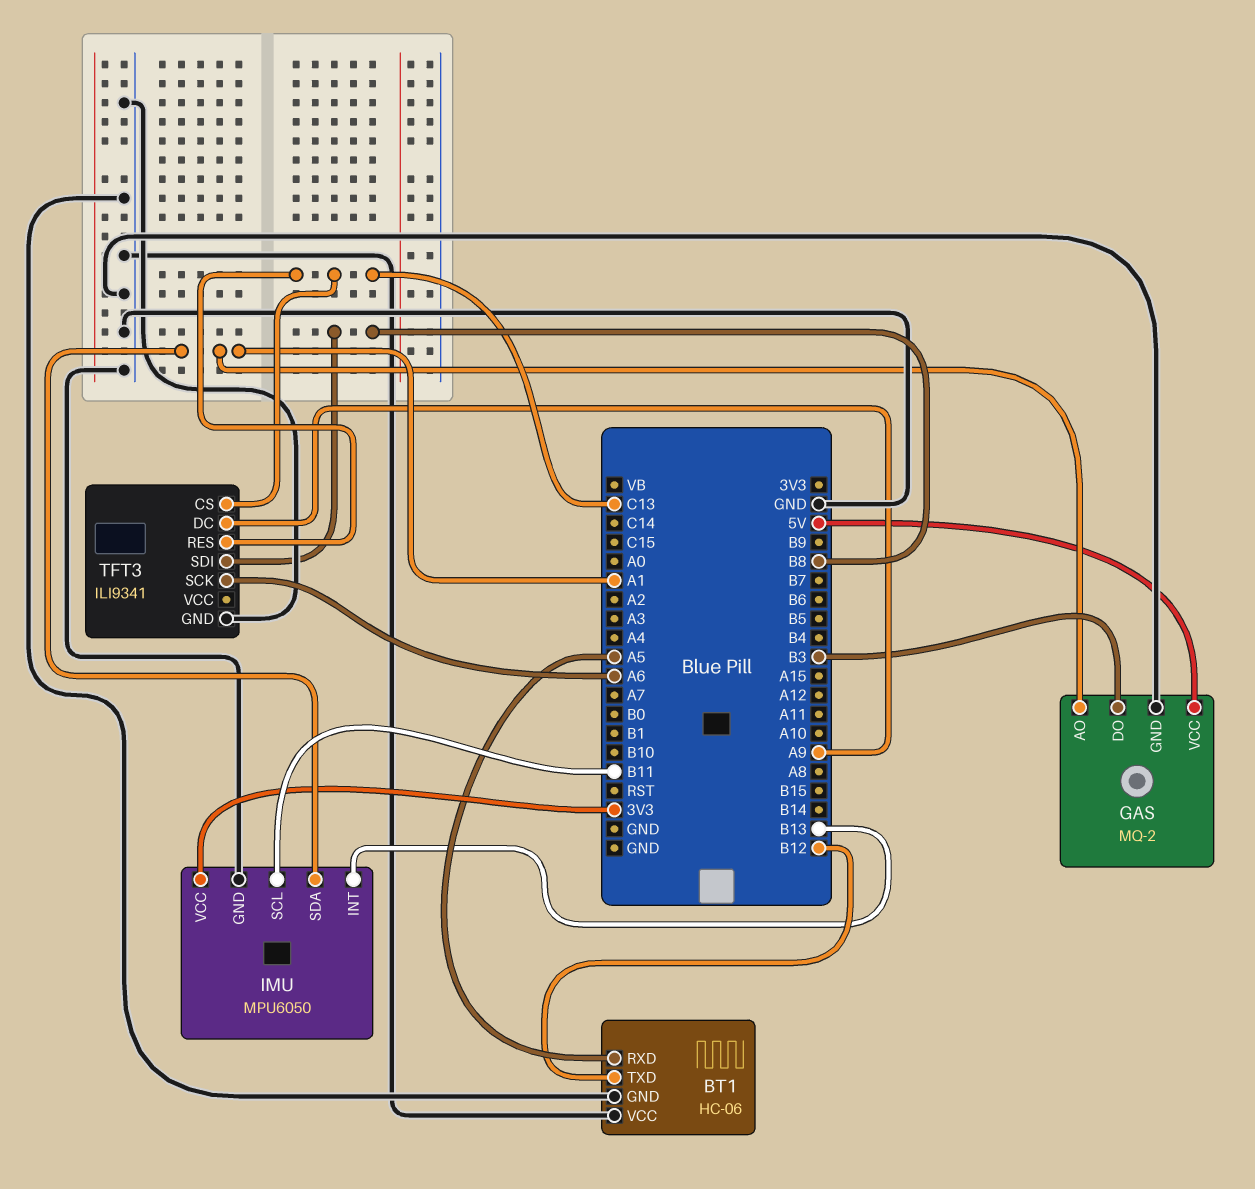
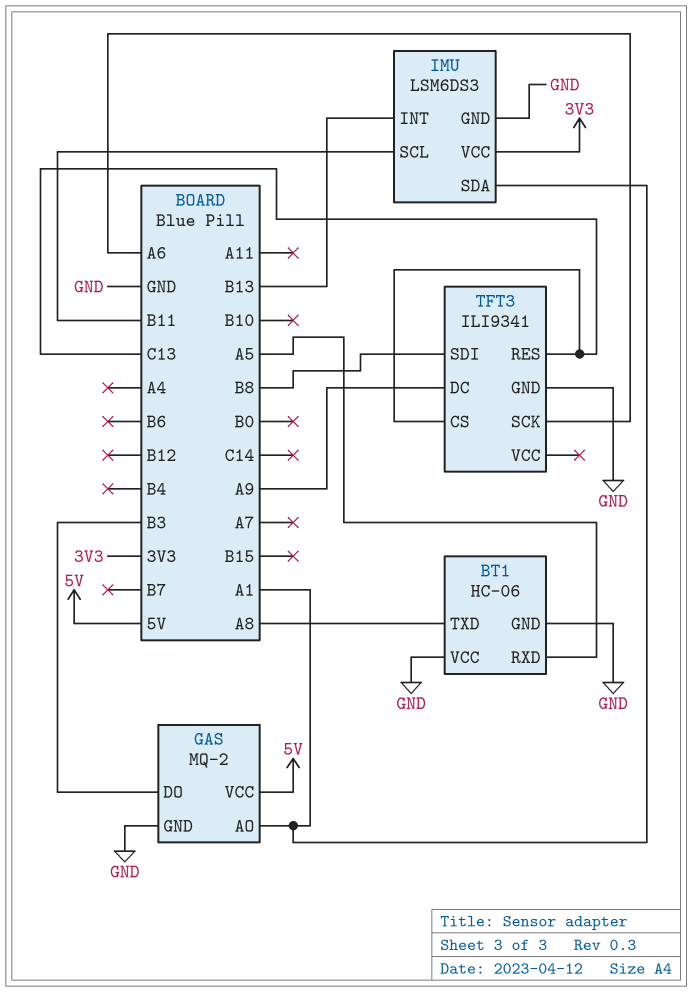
BT1 pin TXD: B12 -> A8
IMU: MPU6050 -> LSM6DS3

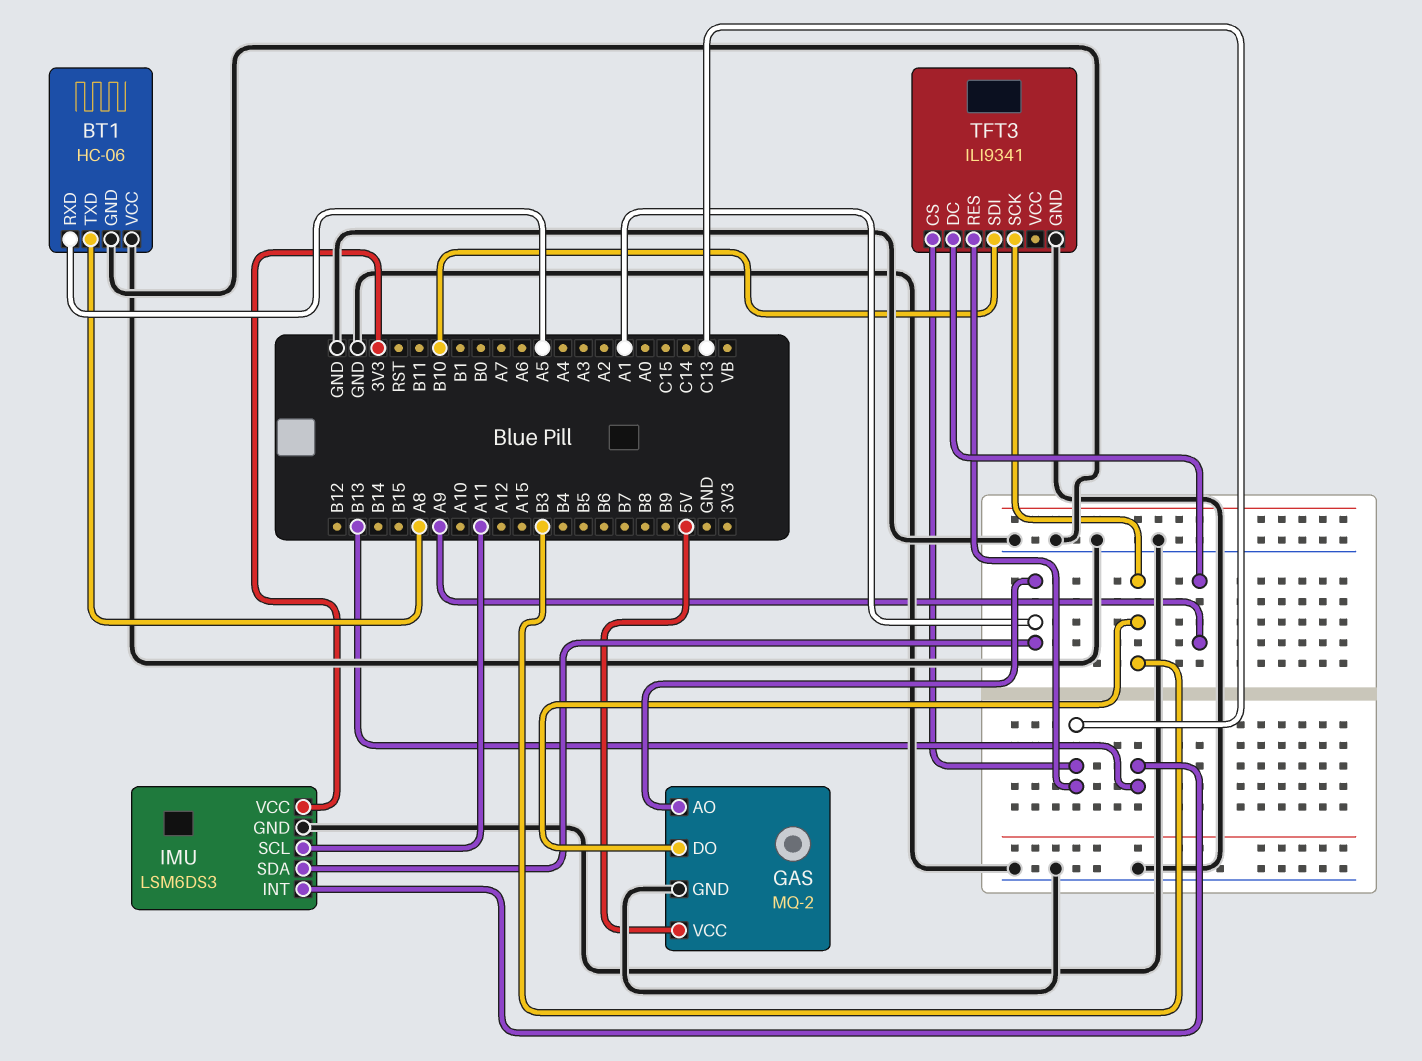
IMU pin SCL: B11 -> A11
TFT3 pin SCK: A6 -> B3
TFT3 pin SDI: B8 -> B10

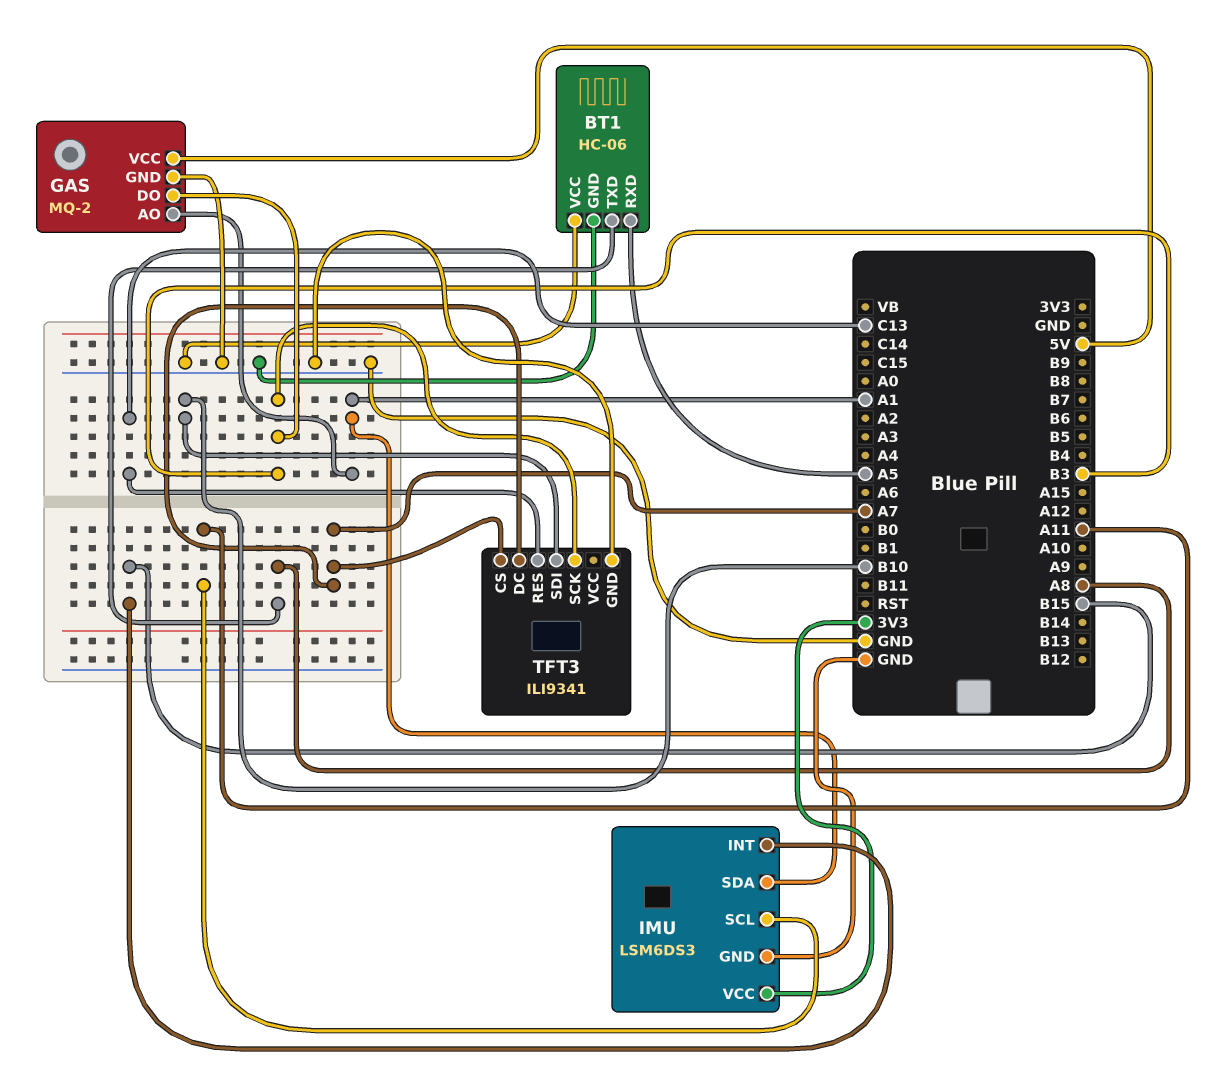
IMU pin INT: B13 -> B15
TFT3 pin CS: C13 -> A7
TFT3 pin DC: A9 -> A7

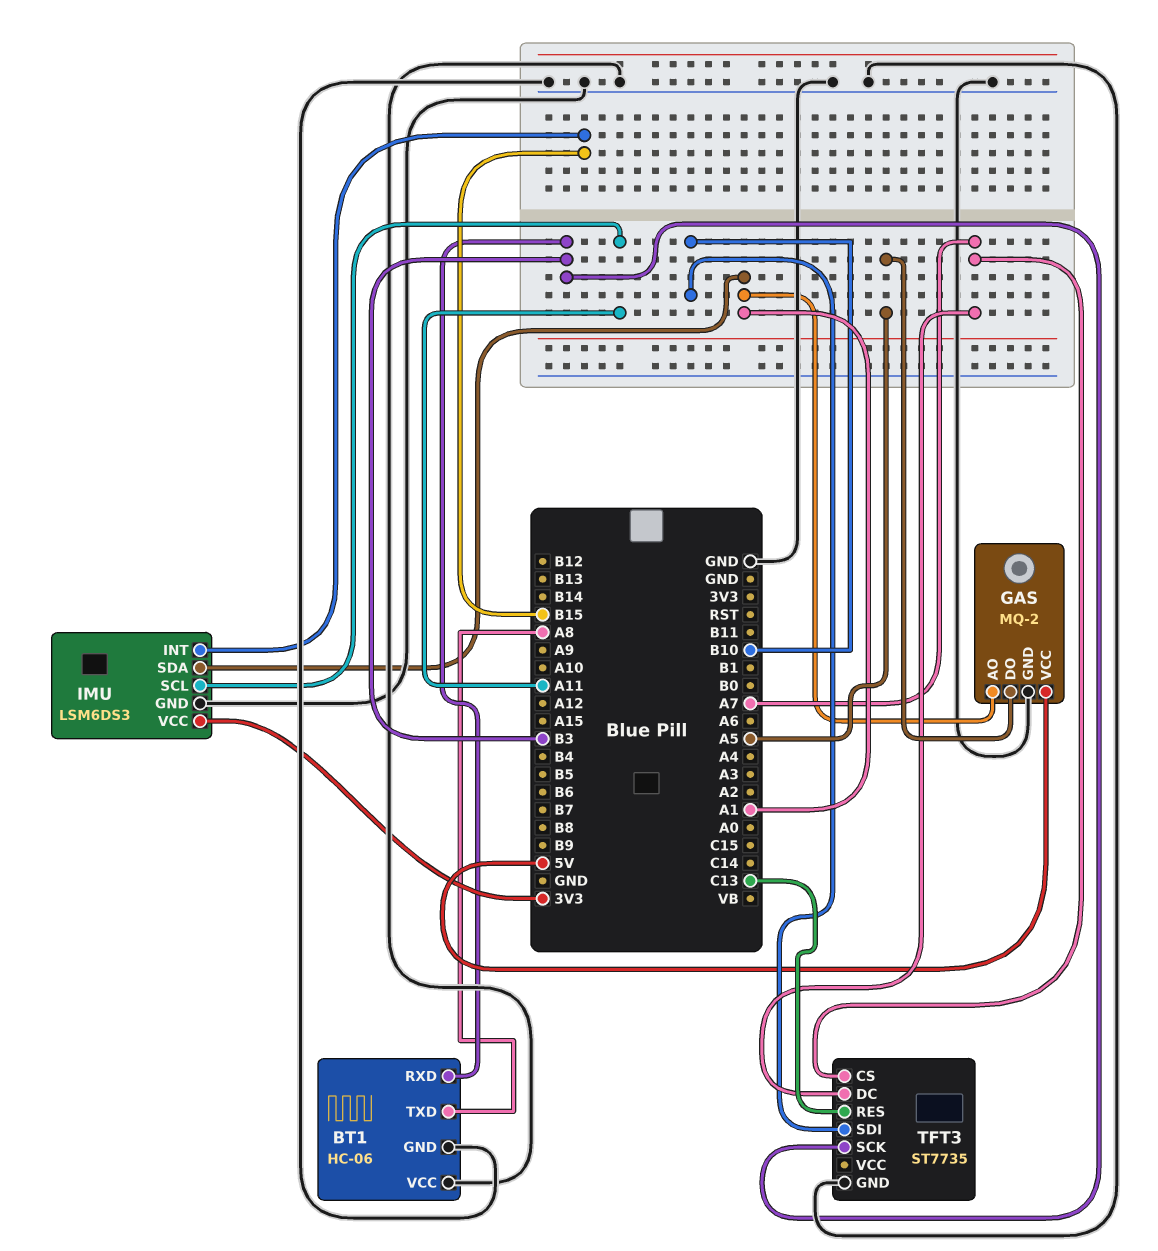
BT1 pin RXD: A5 -> B3
GAS pin DO: B3 -> A5
TFT3: ILI9341 -> ST7735

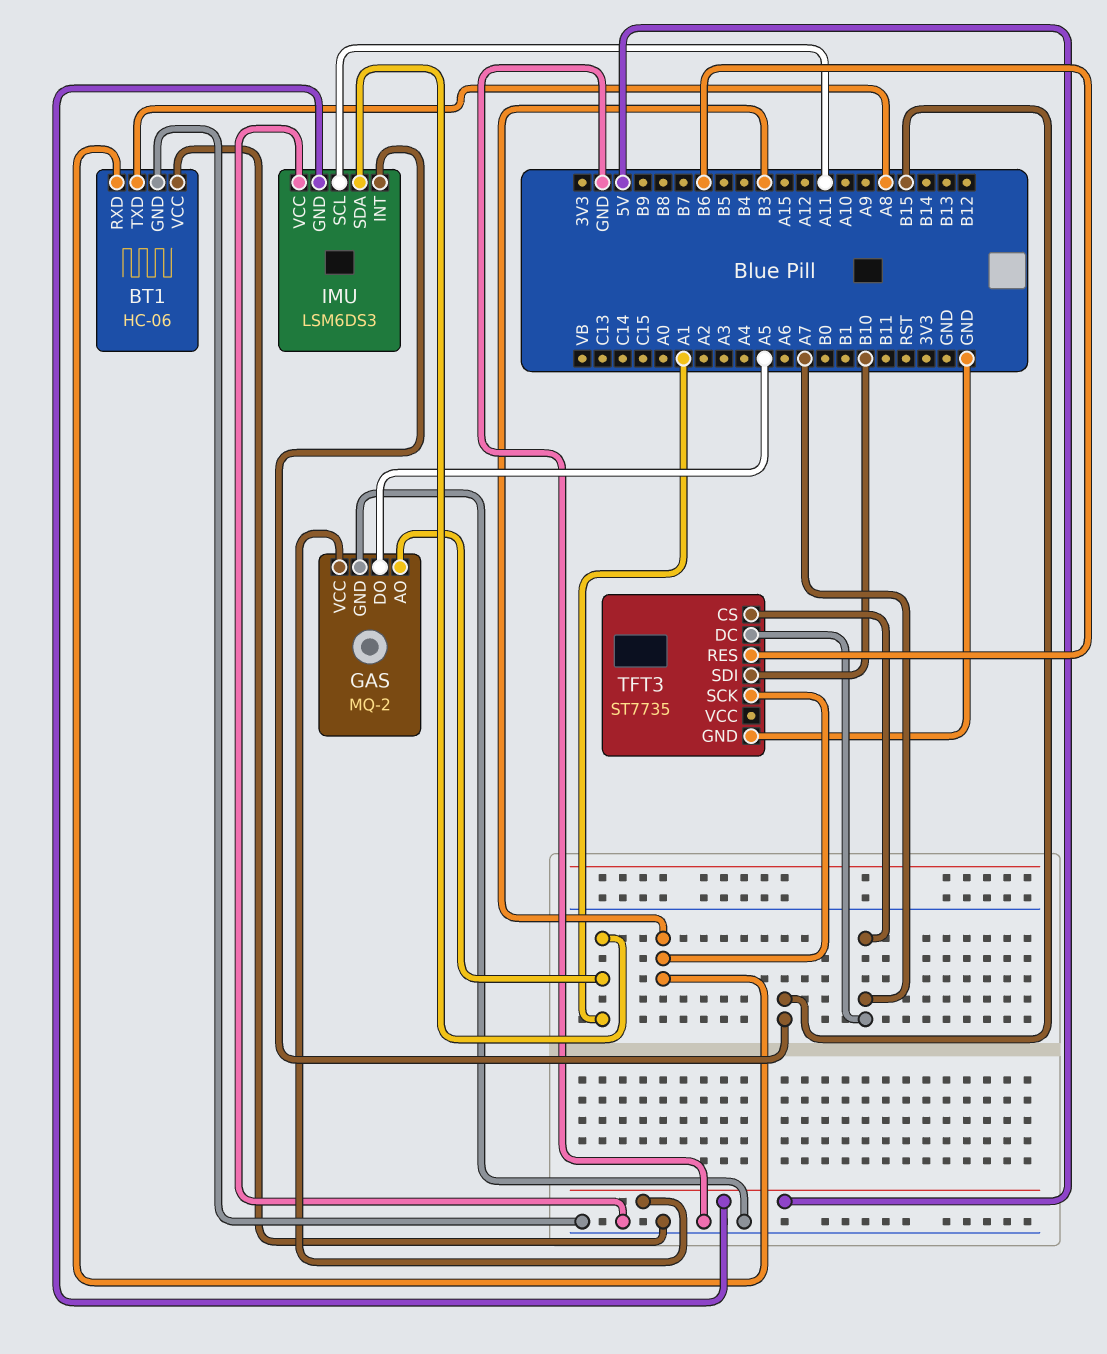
IMU pin GND: GND -> 5V
IMU pin VCC: 3V3 -> GND
TFT3 pin RES: C13 -> B6

